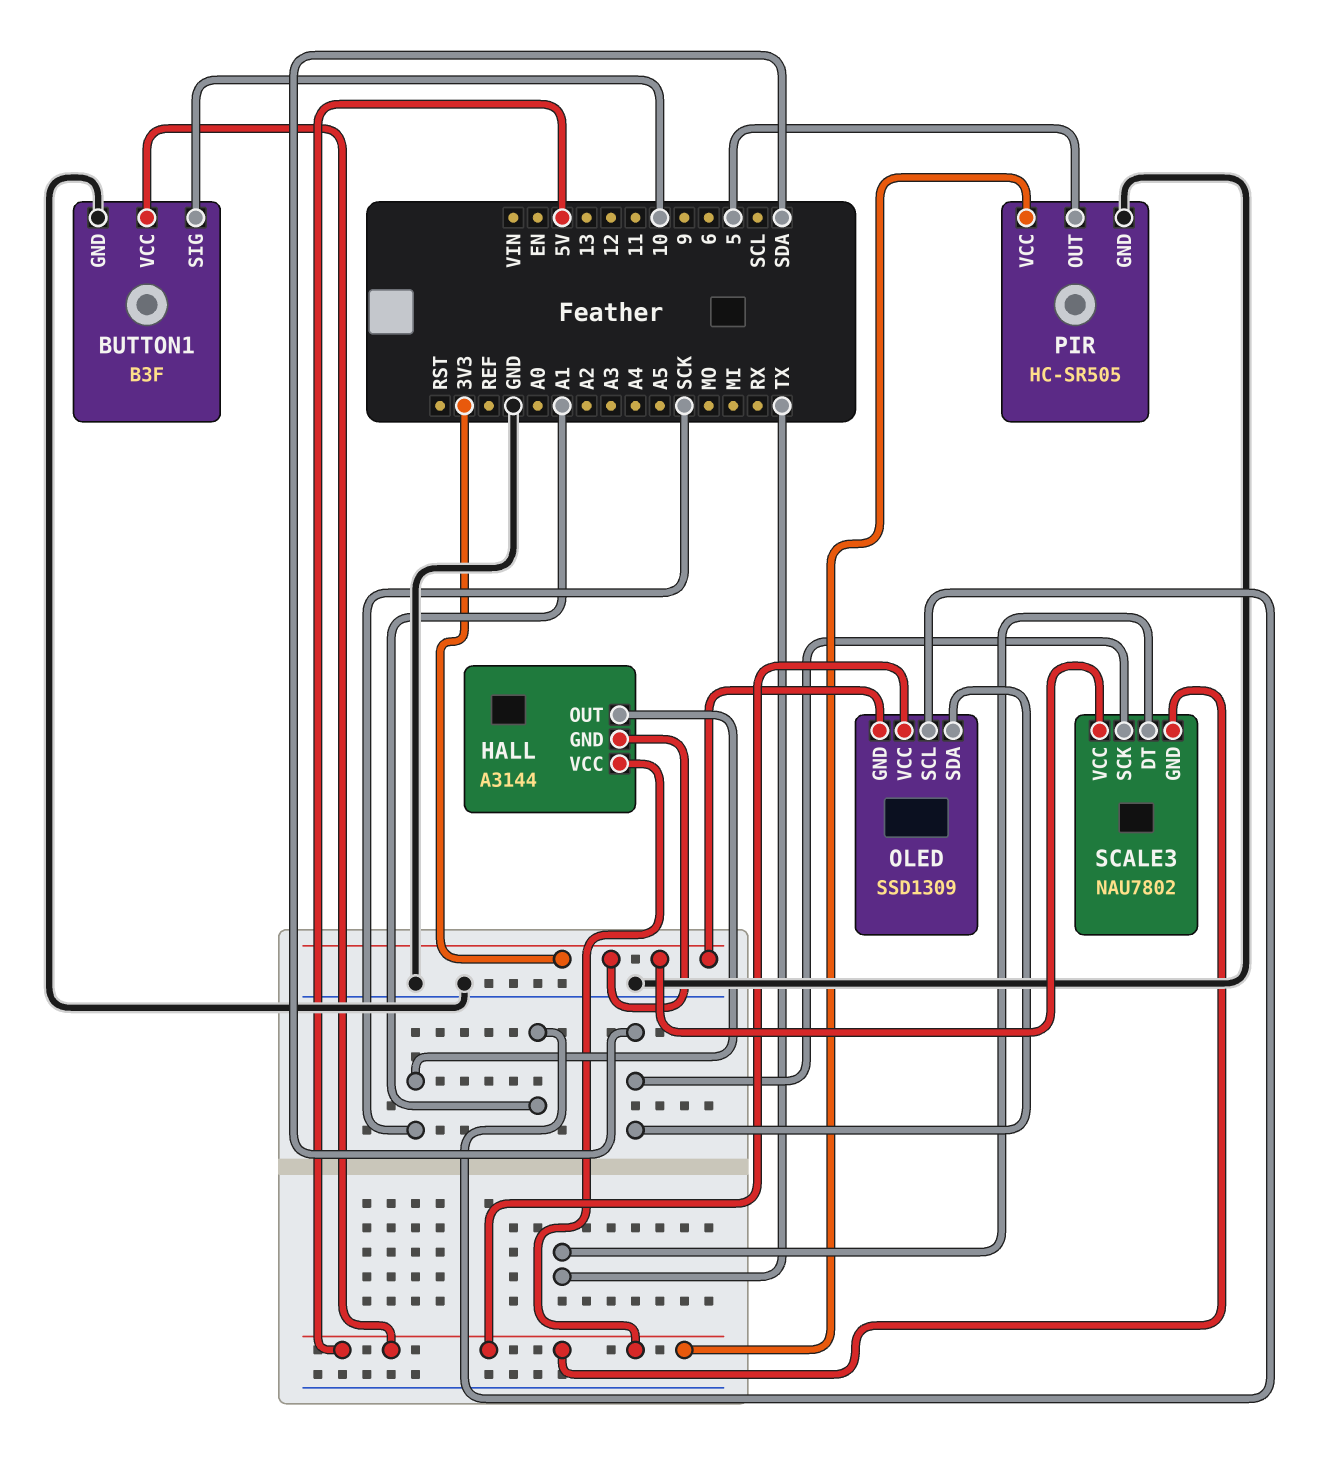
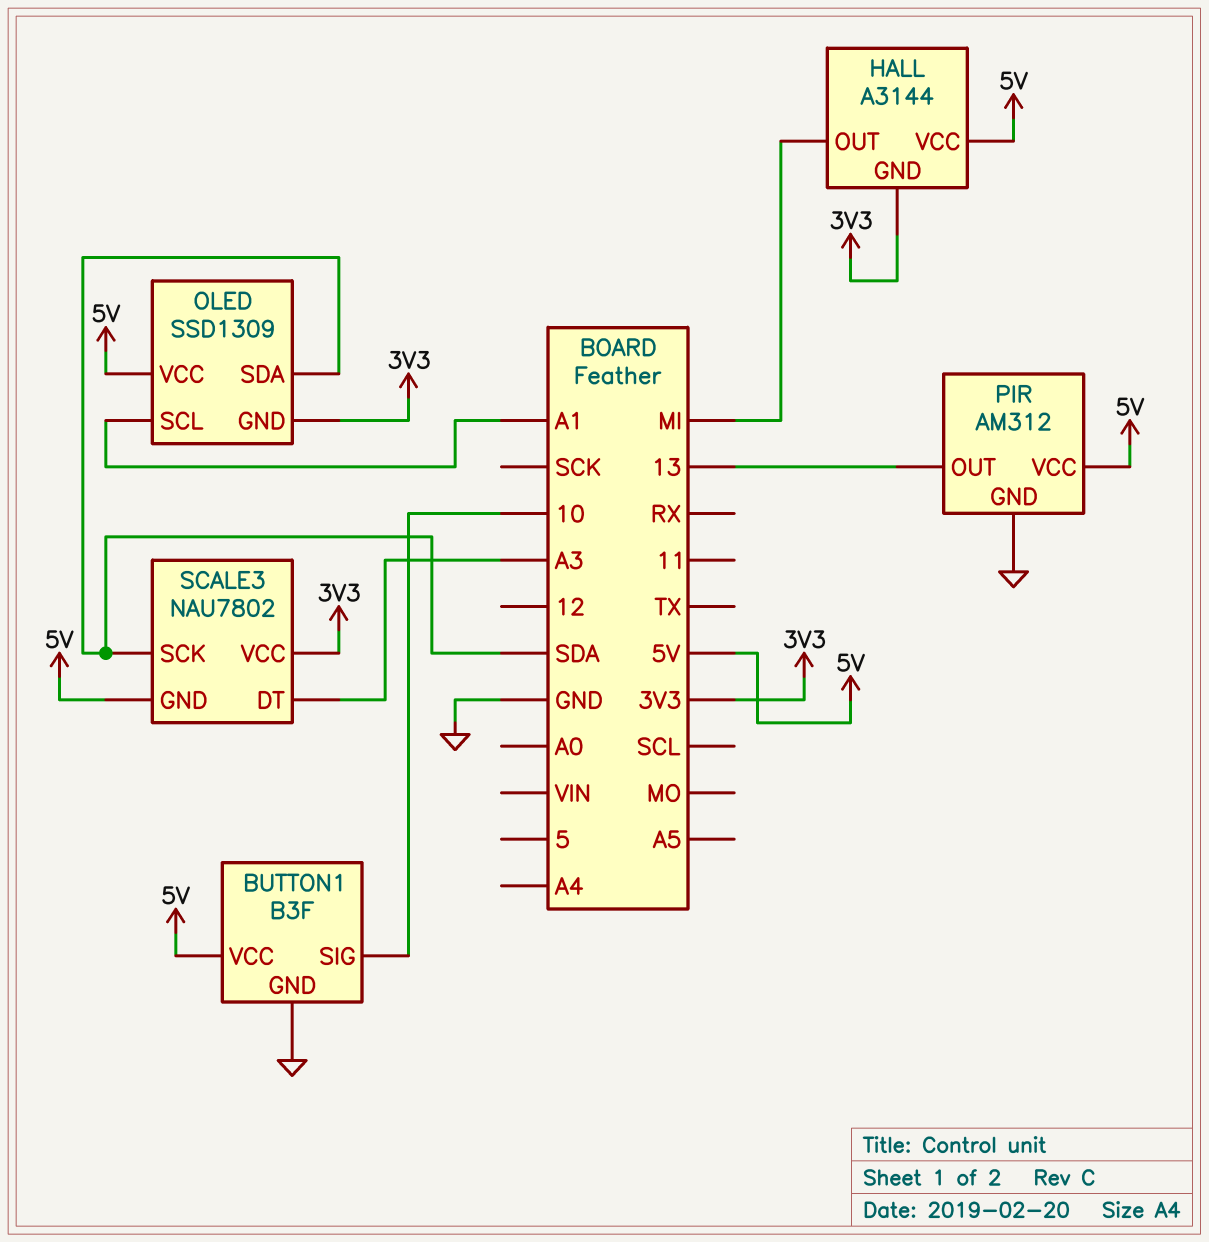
HALL pin OUT: SCK -> MI
PIR: HC-SR505 -> AM312
PIR pin OUT: 5 -> 13
SCALE3 pin DT: TX -> A3

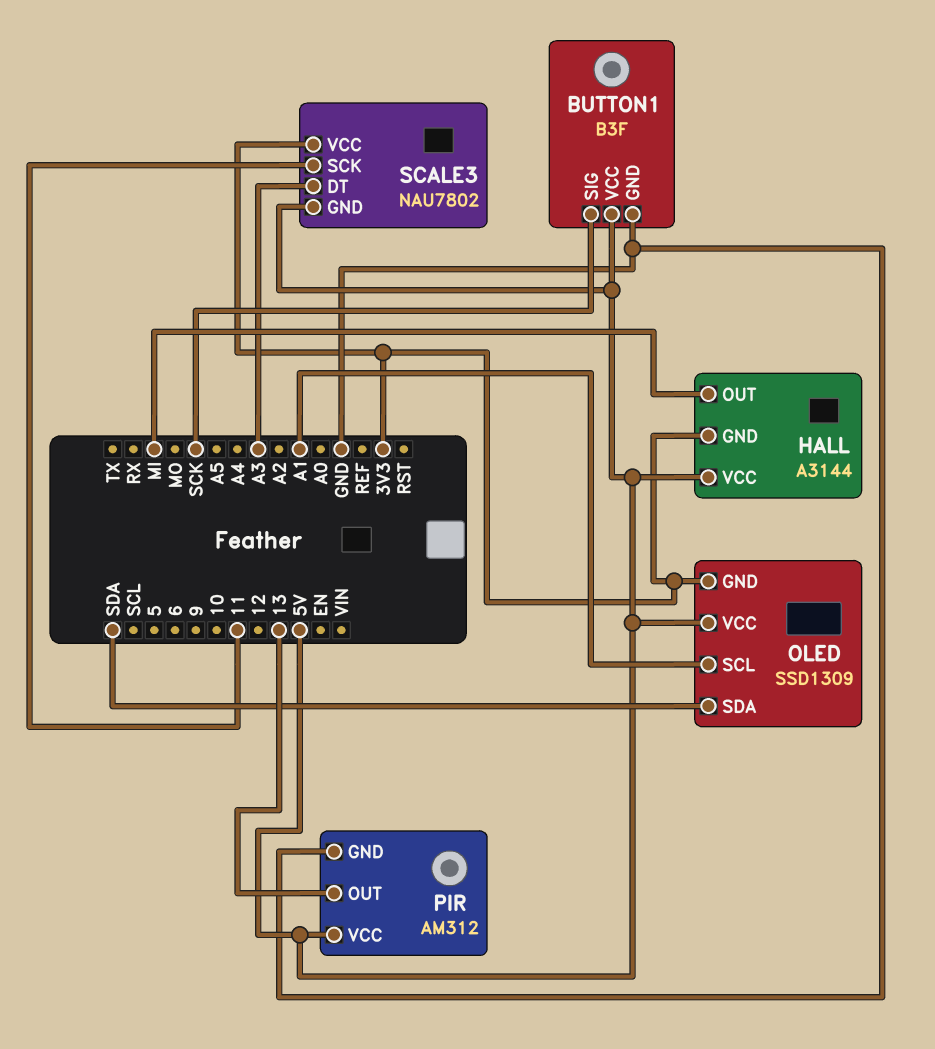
BUTTON1 pin SIG: 10 -> SCK
SCALE3 pin SCK: SDA -> 11

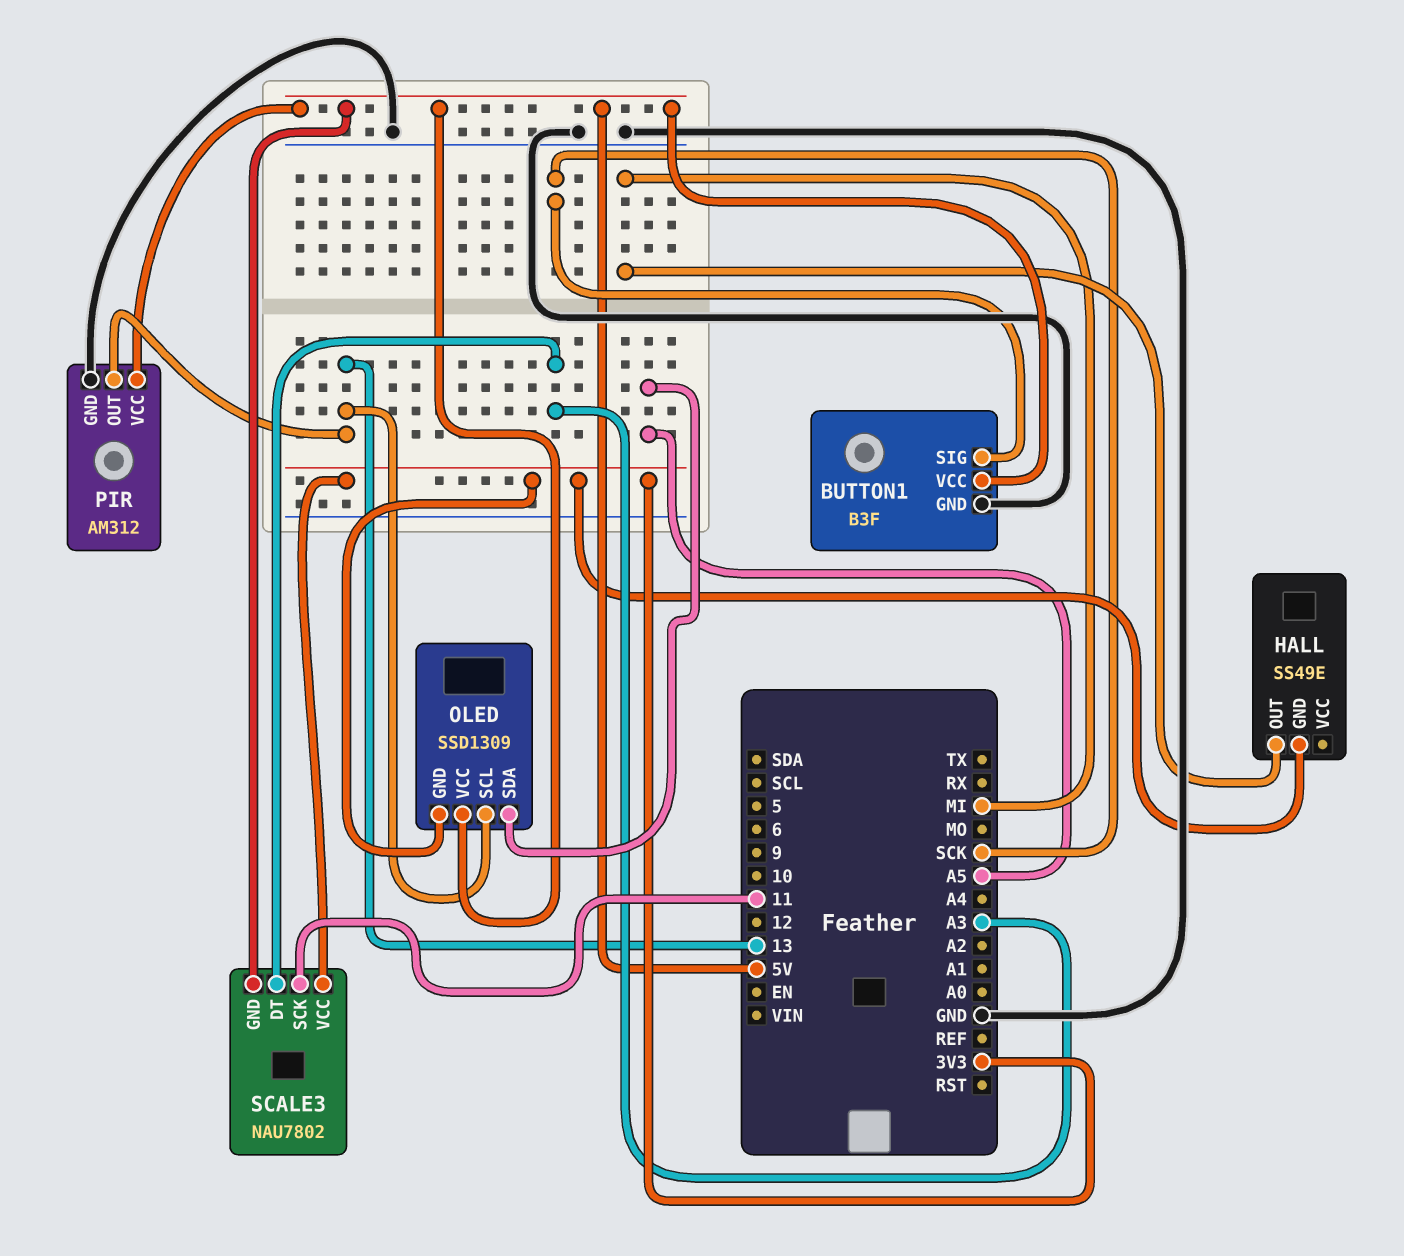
HALL: A3144 -> SS49E
HALL pin VCC: 5V -> none
OLED pin SCL: A1 -> 13
OLED pin SDA: SDA -> A5

